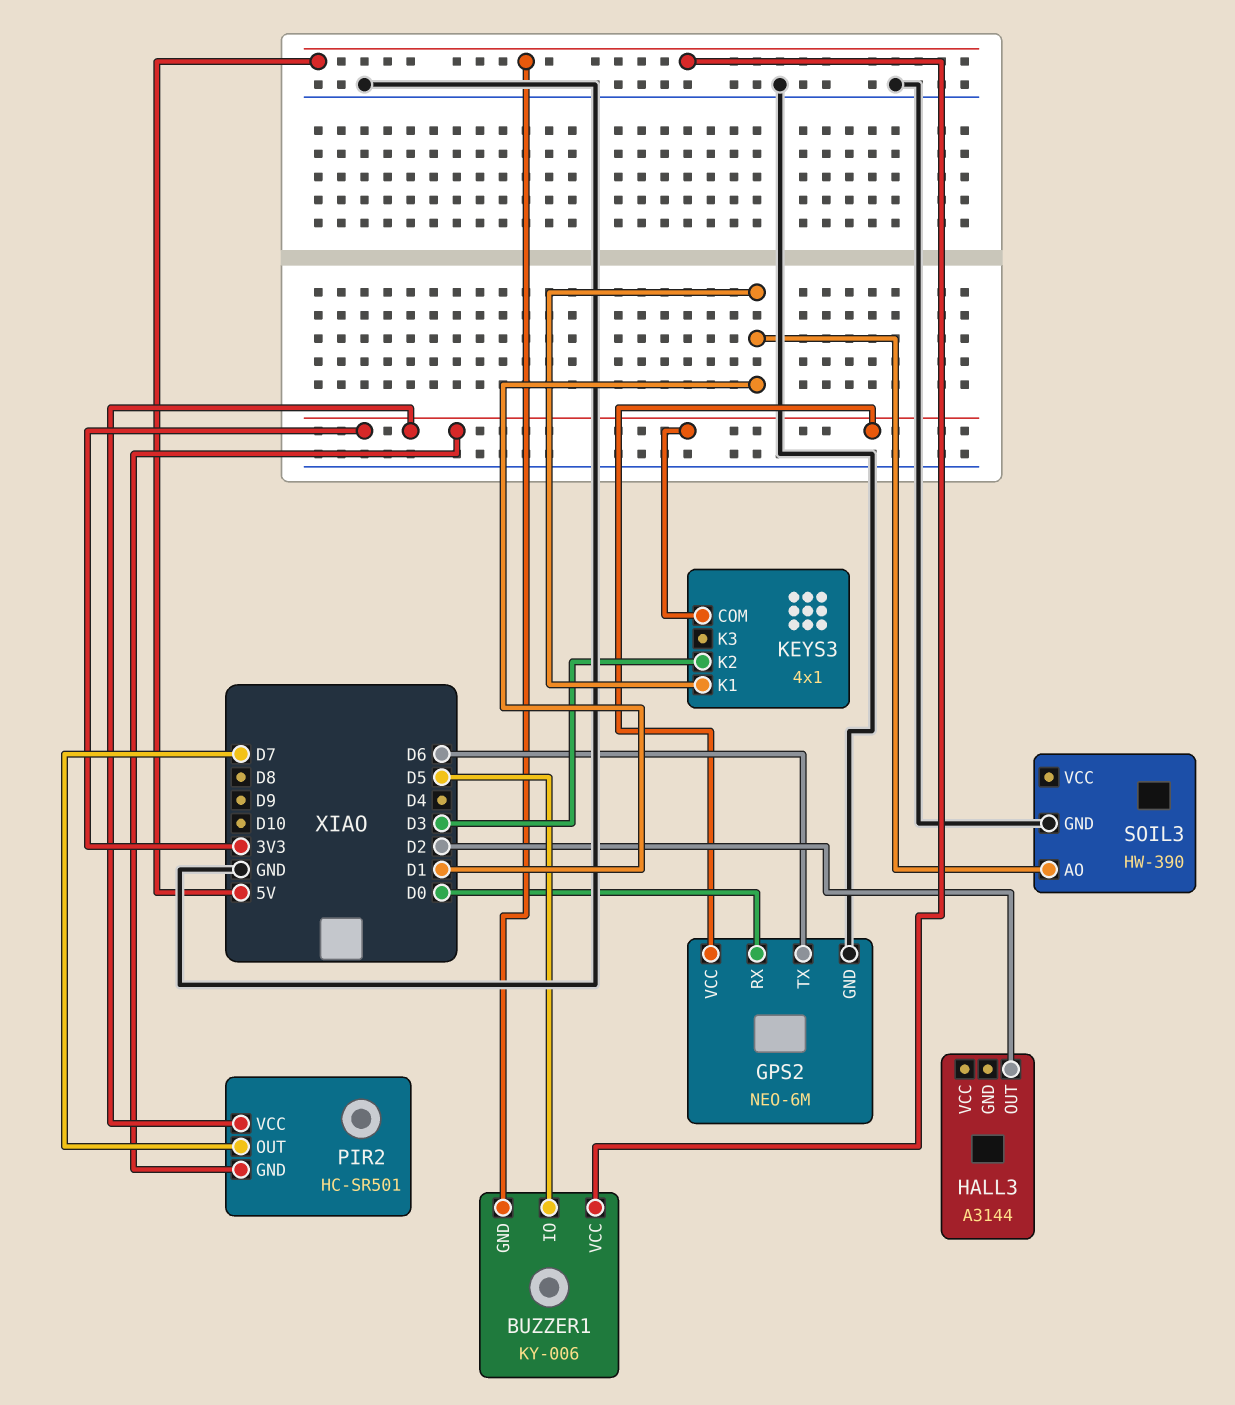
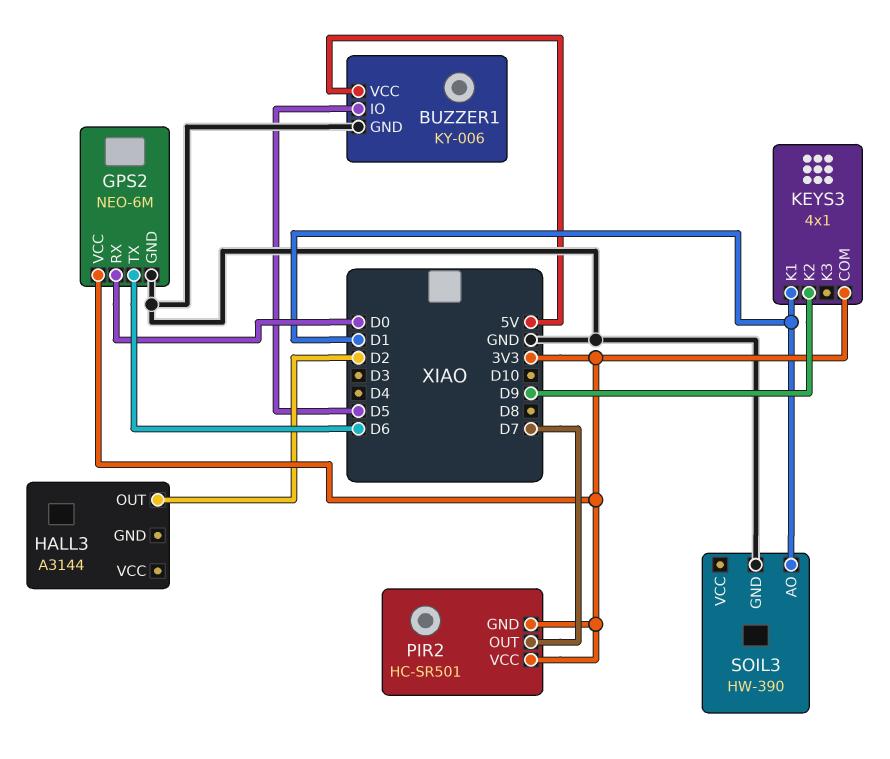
BUZZER1 pin GND: 5V -> GND
KEYS3 pin K2: D3 -> D9

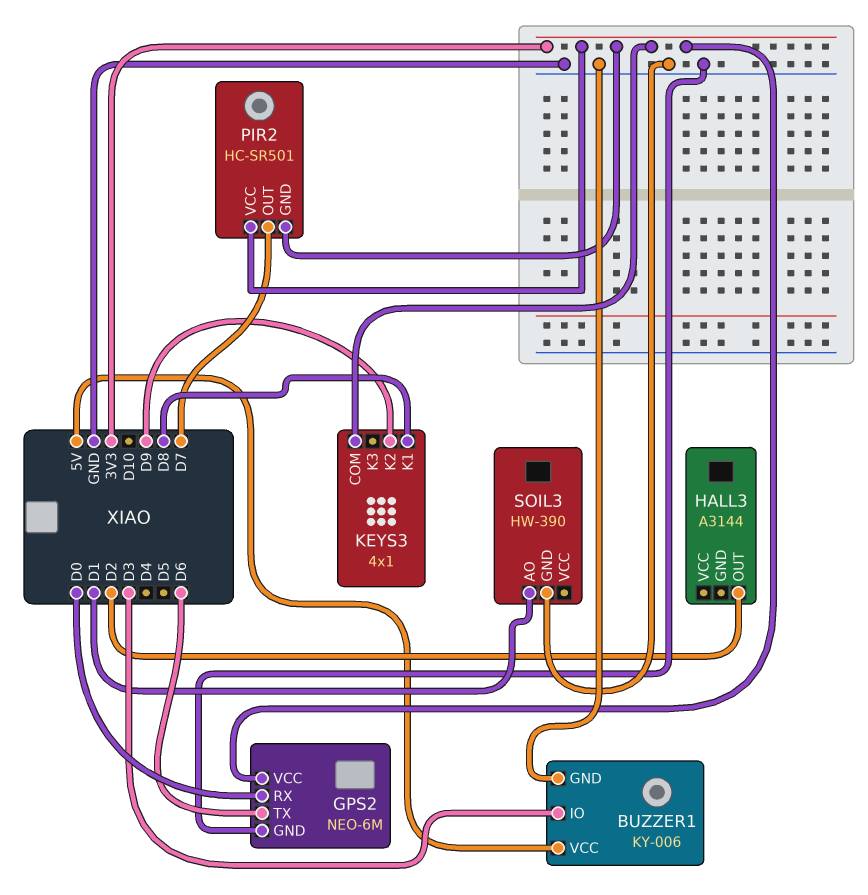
BUZZER1 pin IO: D5 -> D3
KEYS3 pin K1: D1 -> D8

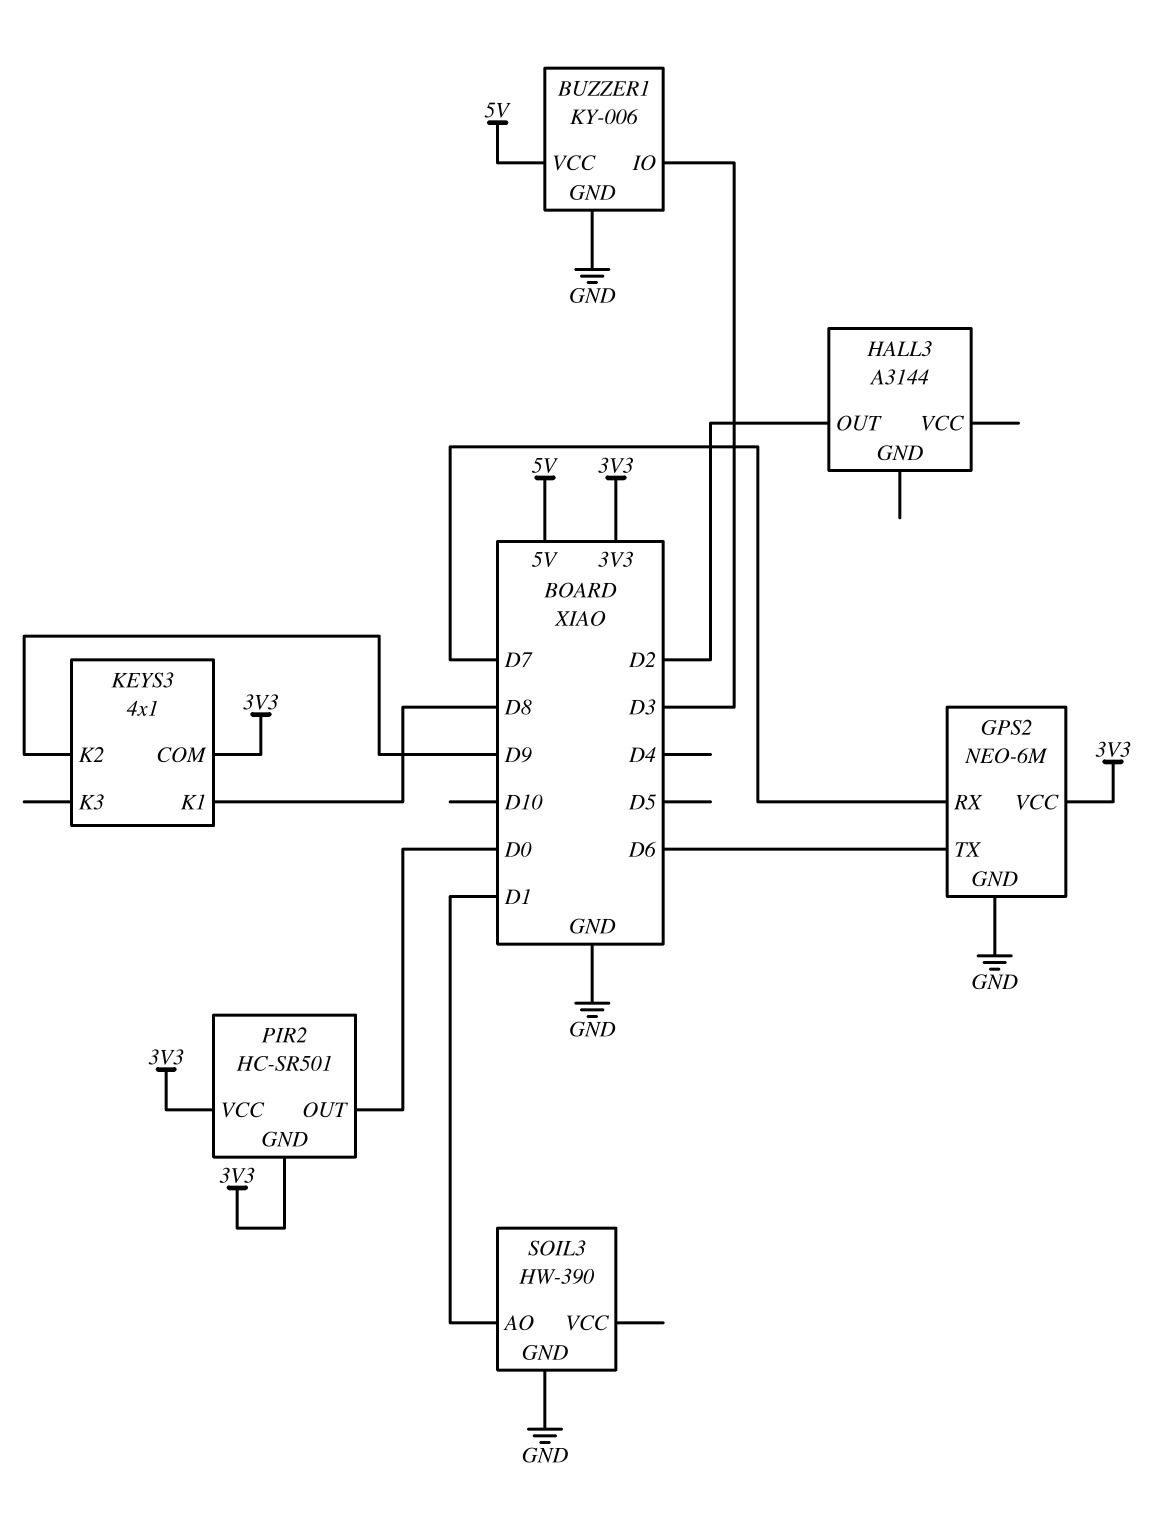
GPS2 pin RX: D0 -> D7
PIR2 pin OUT: D7 -> D0

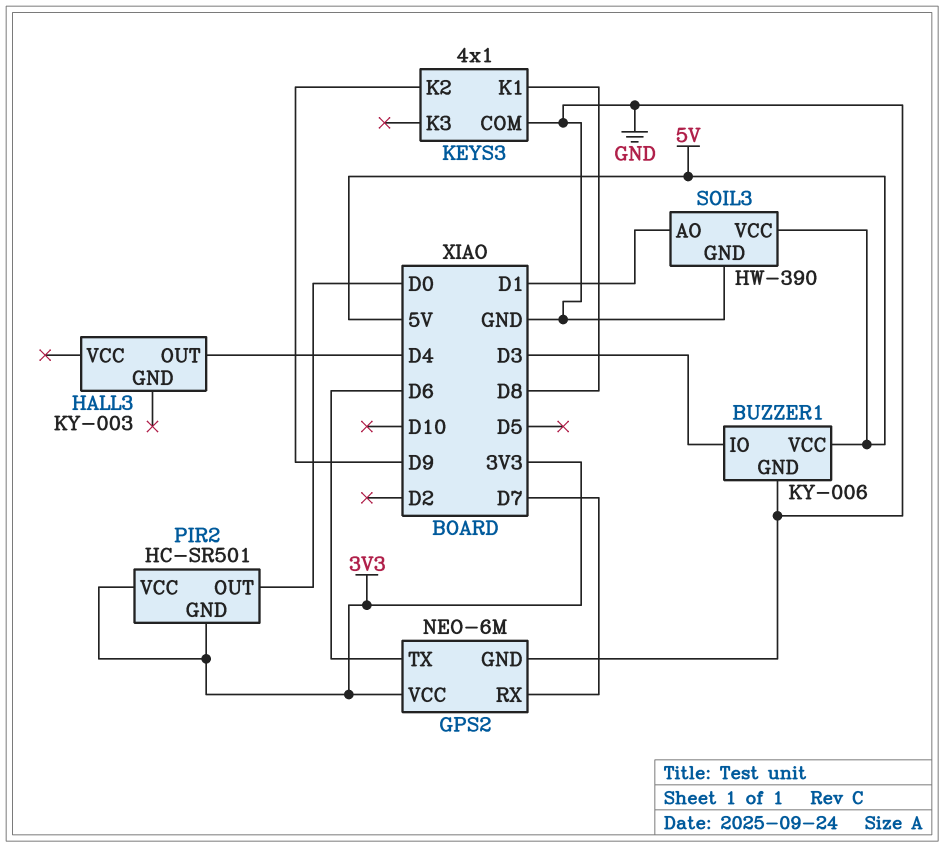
HALL3: A3144 -> KY-003
HALL3 pin OUT: D2 -> D4
KEYS3 pin COM: 3V3 -> GND
SOIL3 pin VCC: none -> 5V

